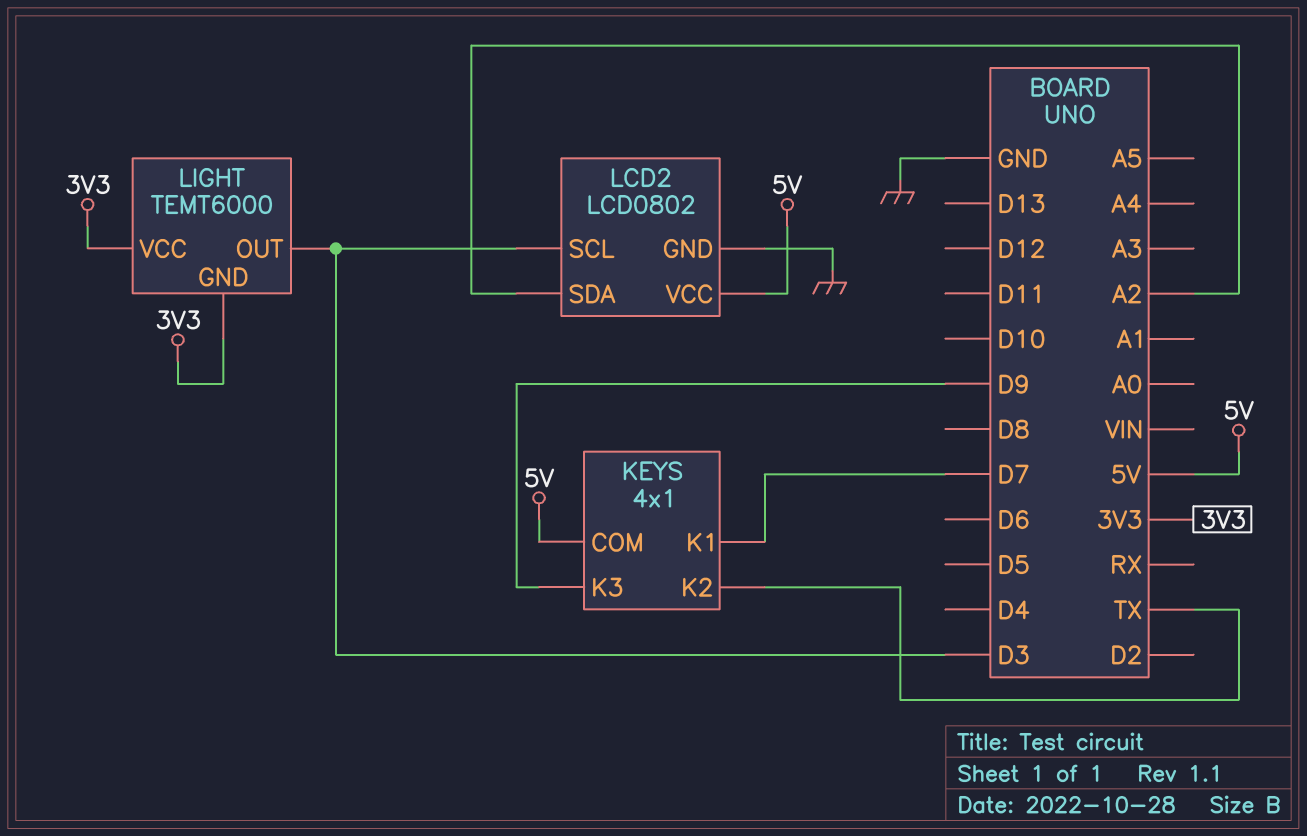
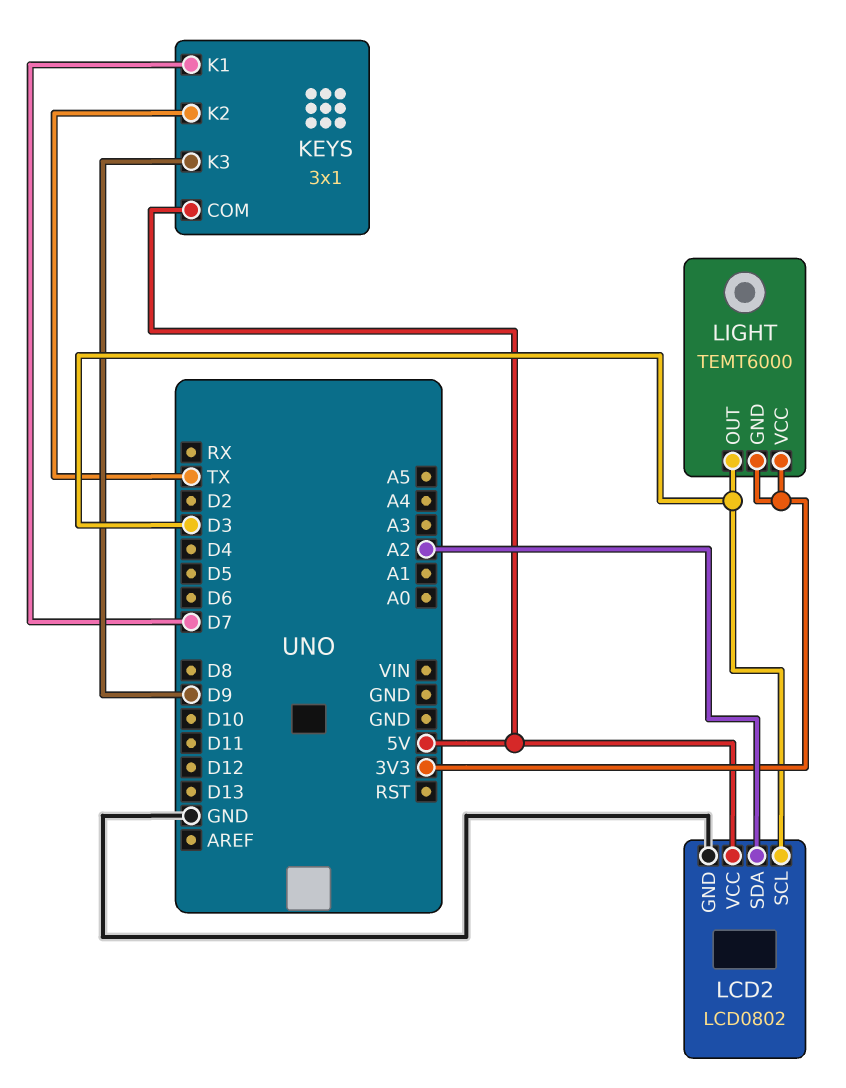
KEYS: 4x1 -> 3x1

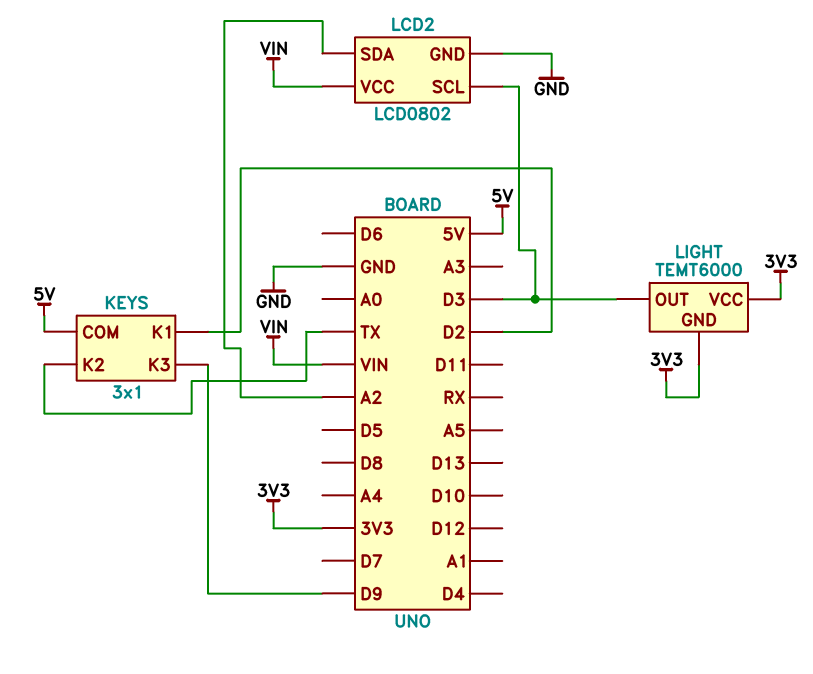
KEYS pin K1: D7 -> D2
LCD2 pin VCC: 5V -> VIN

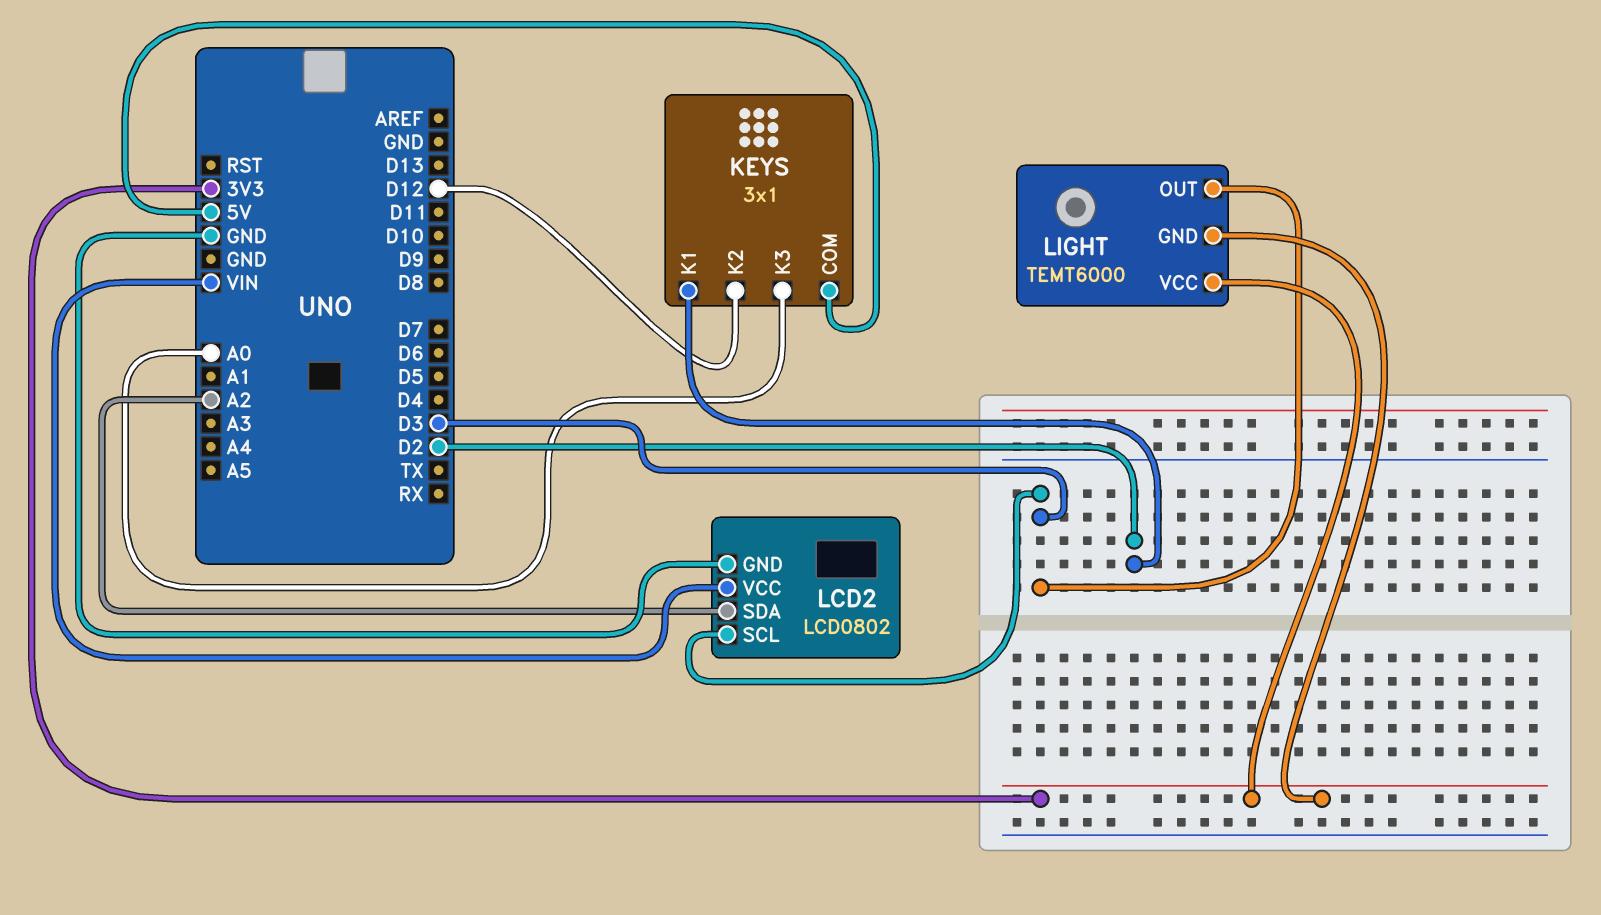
KEYS pin K2: TX -> D12
KEYS pin K3: D9 -> A0

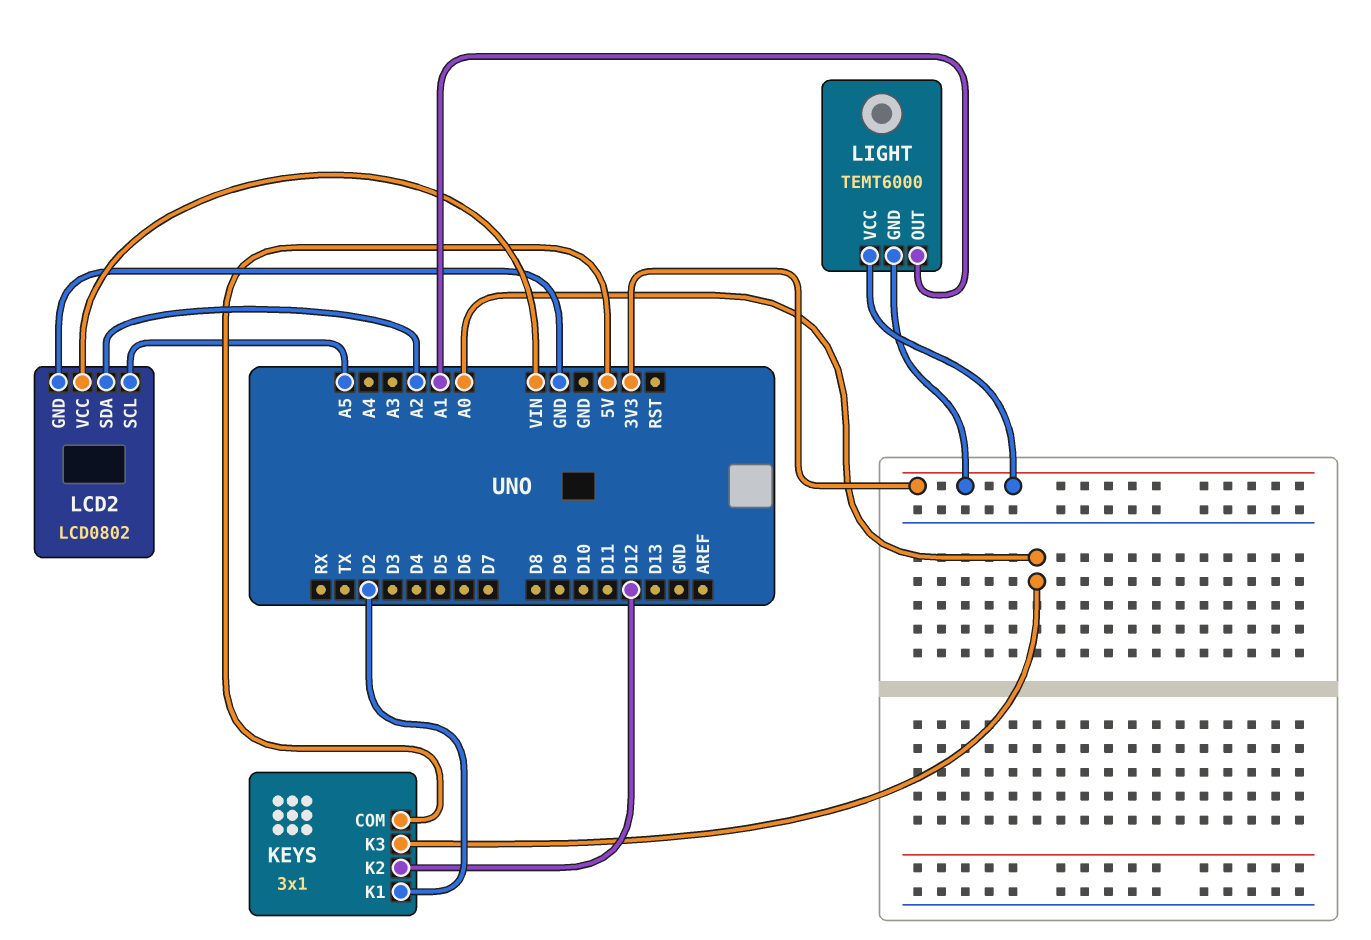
LCD2 pin SCL: D3 -> A5
LIGHT pin OUT: D3 -> A1

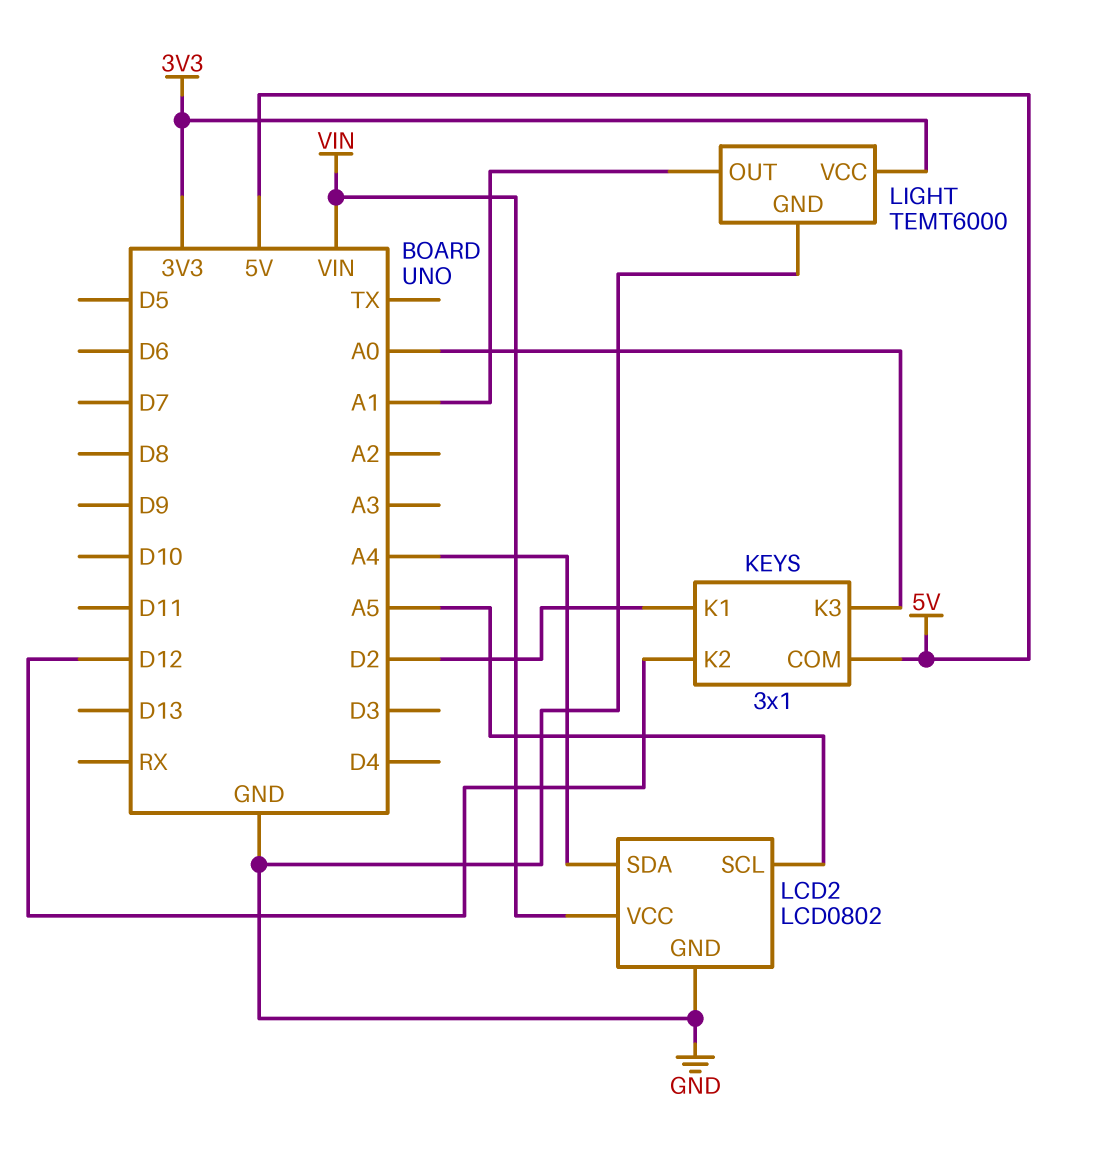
LCD2 pin SDA: A2 -> A4
LIGHT pin GND: 3V3 -> GND

